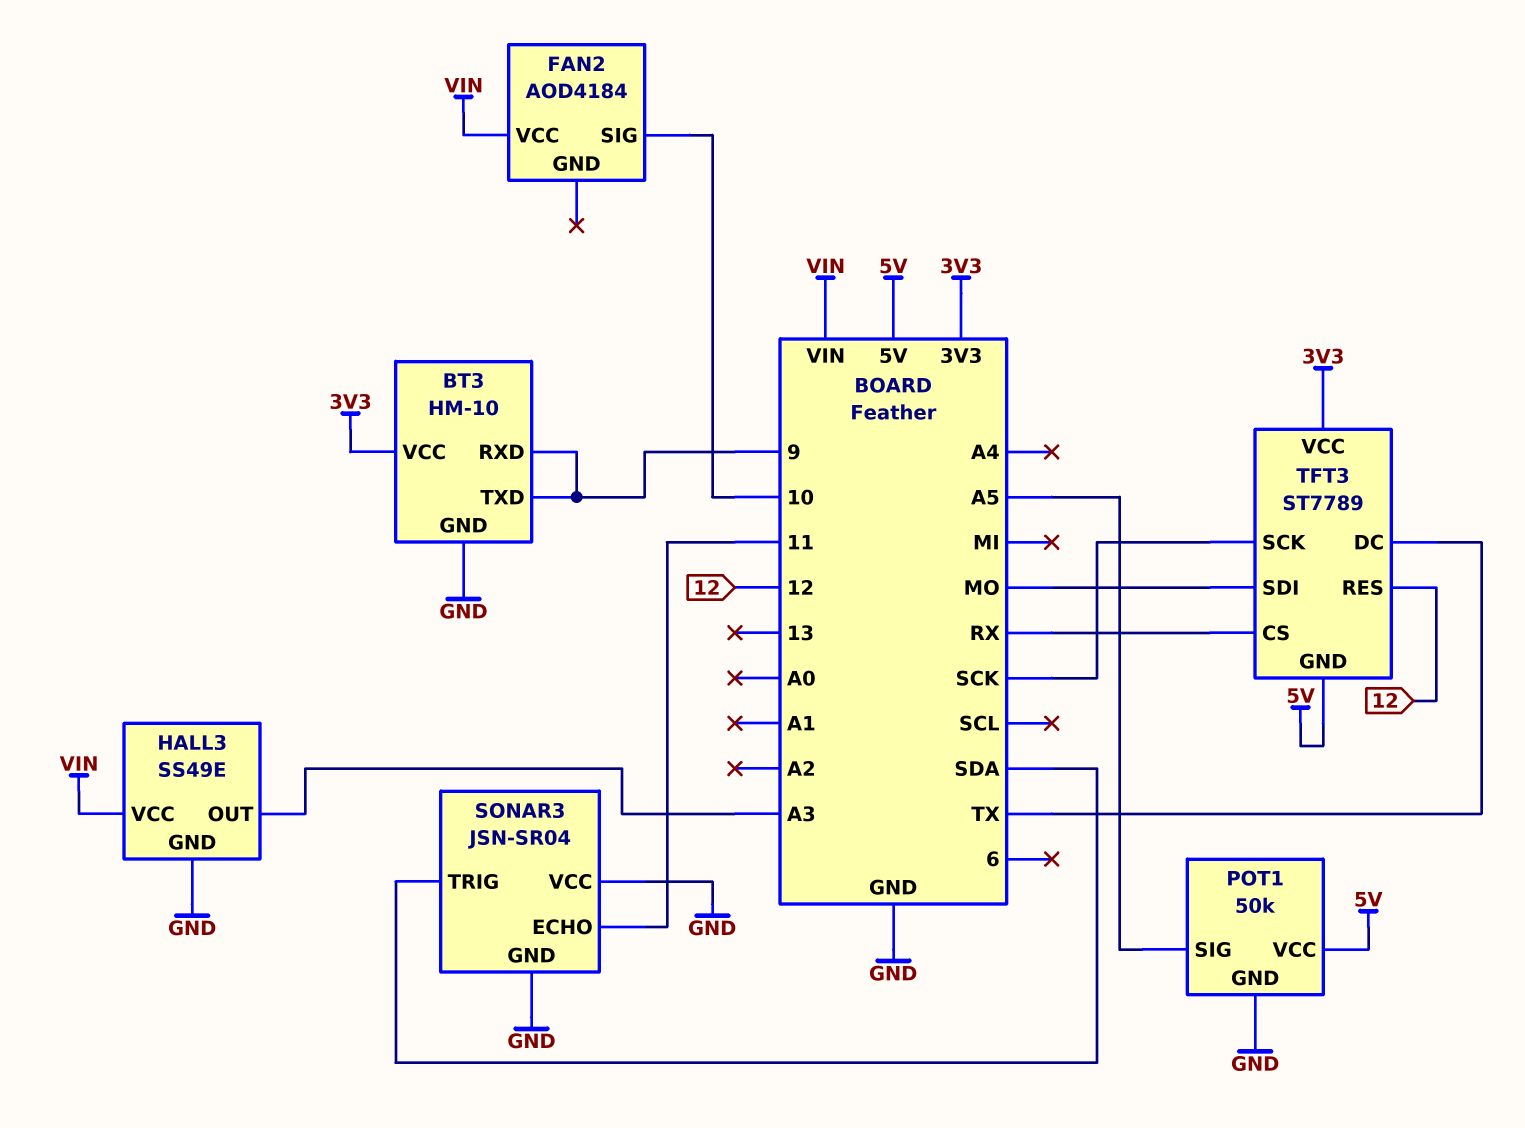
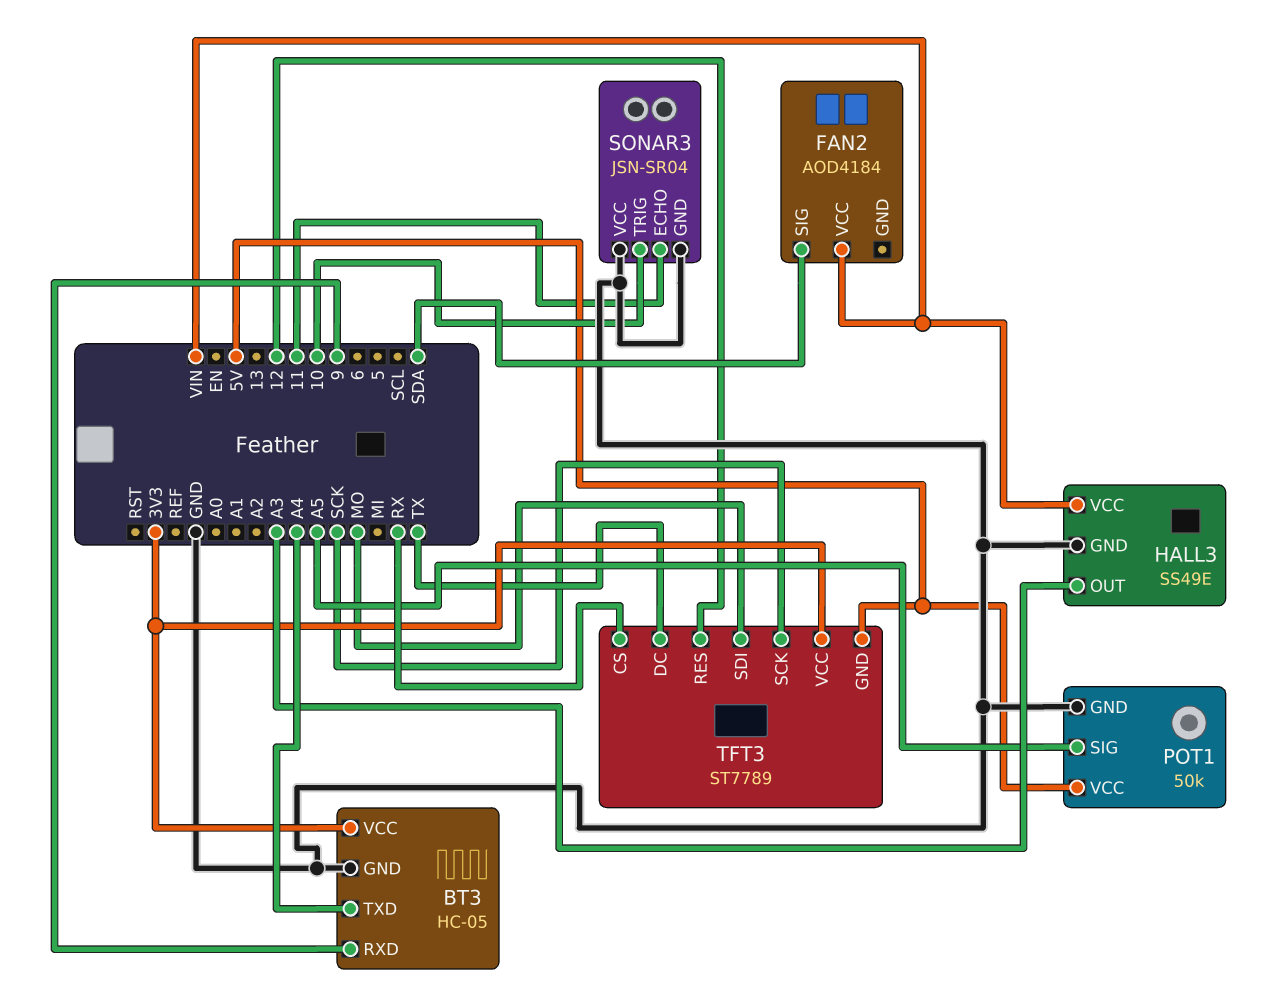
BT3: HM-10 -> HC-05
BT3 pin TXD: 9 -> A4
FAN2 pin SIG: 10 -> SDA
SONAR3 pin TRIG: SDA -> 10

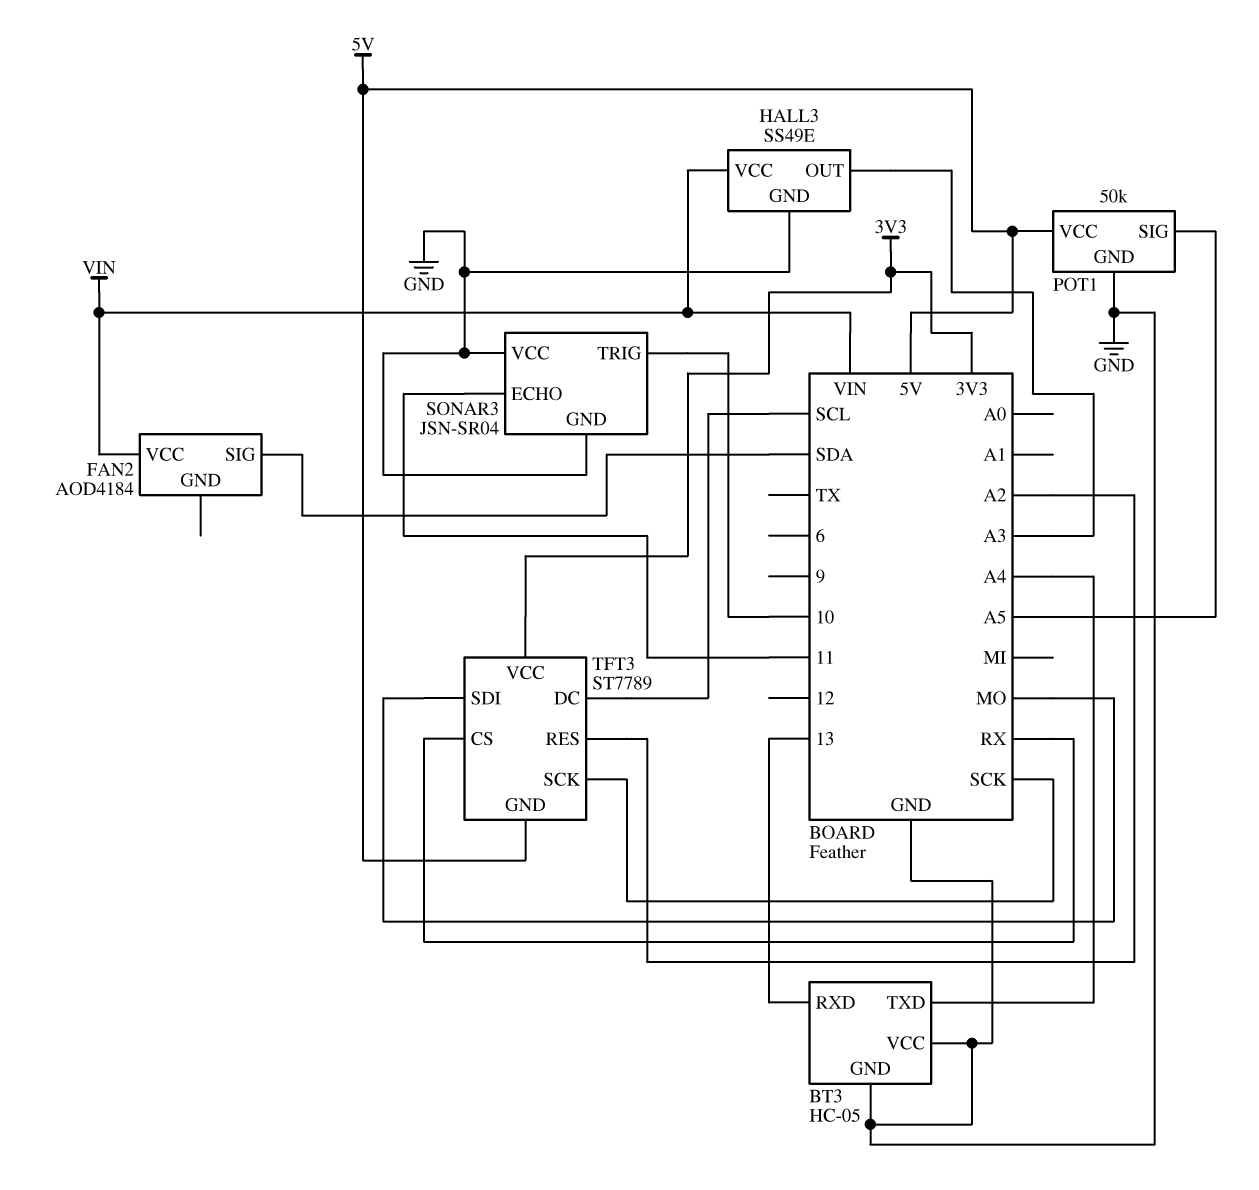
BT3 pin RXD: 9 -> 13
BT3 pin VCC: 3V3 -> GND
TFT3 pin DC: TX -> SCL
TFT3 pin RES: 12 -> A2

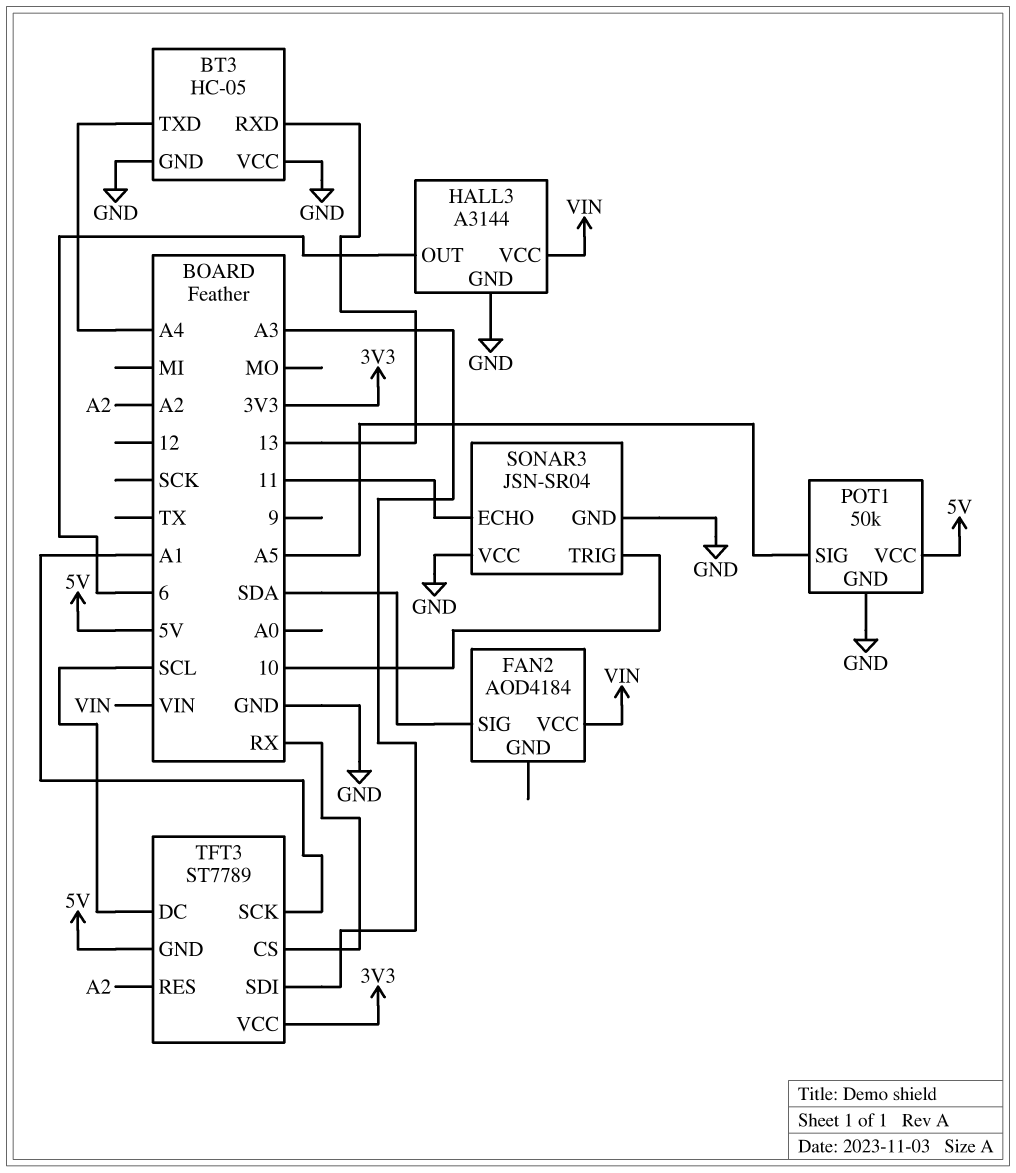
HALL3: SS49E -> A3144
HALL3 pin OUT: A3 -> 6
TFT3 pin SCK: SCK -> A1
TFT3 pin SDI: MO -> A3

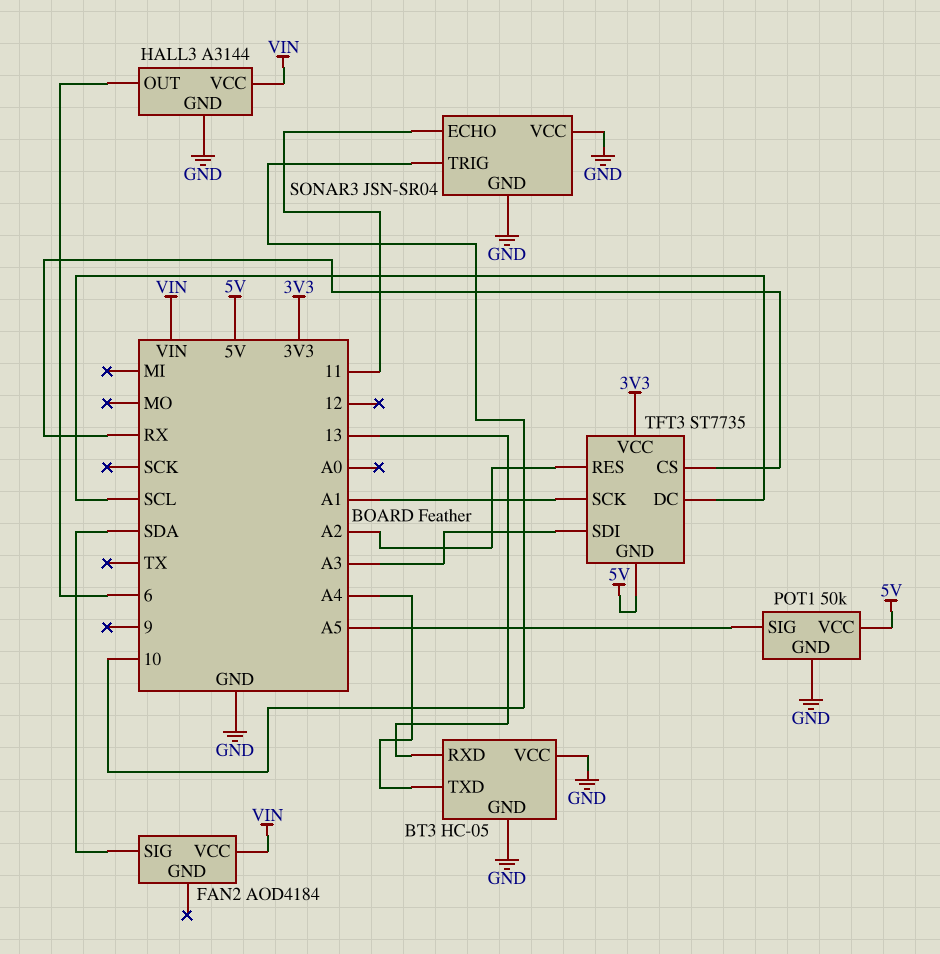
TFT3: ST7789 -> ST7735

